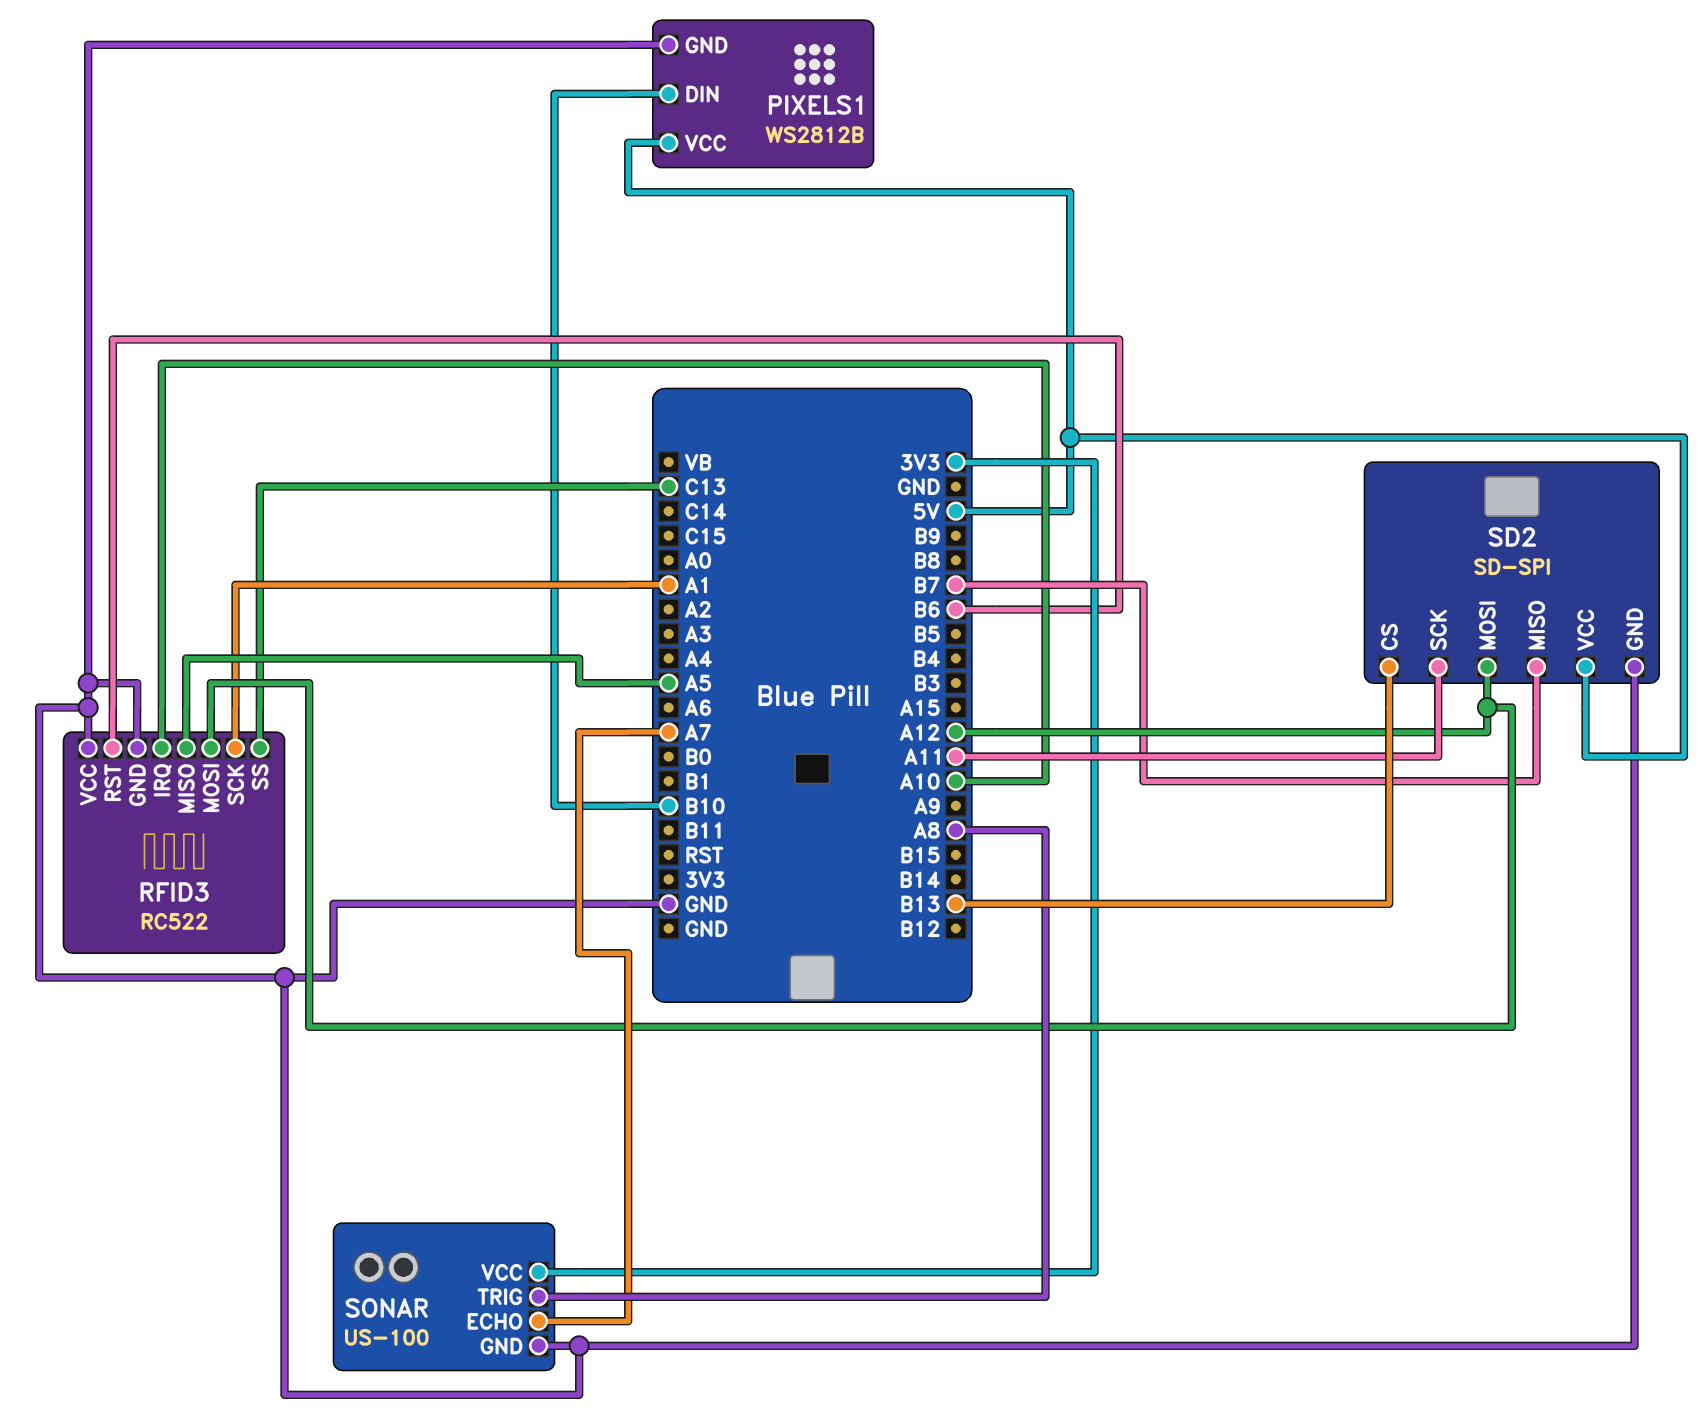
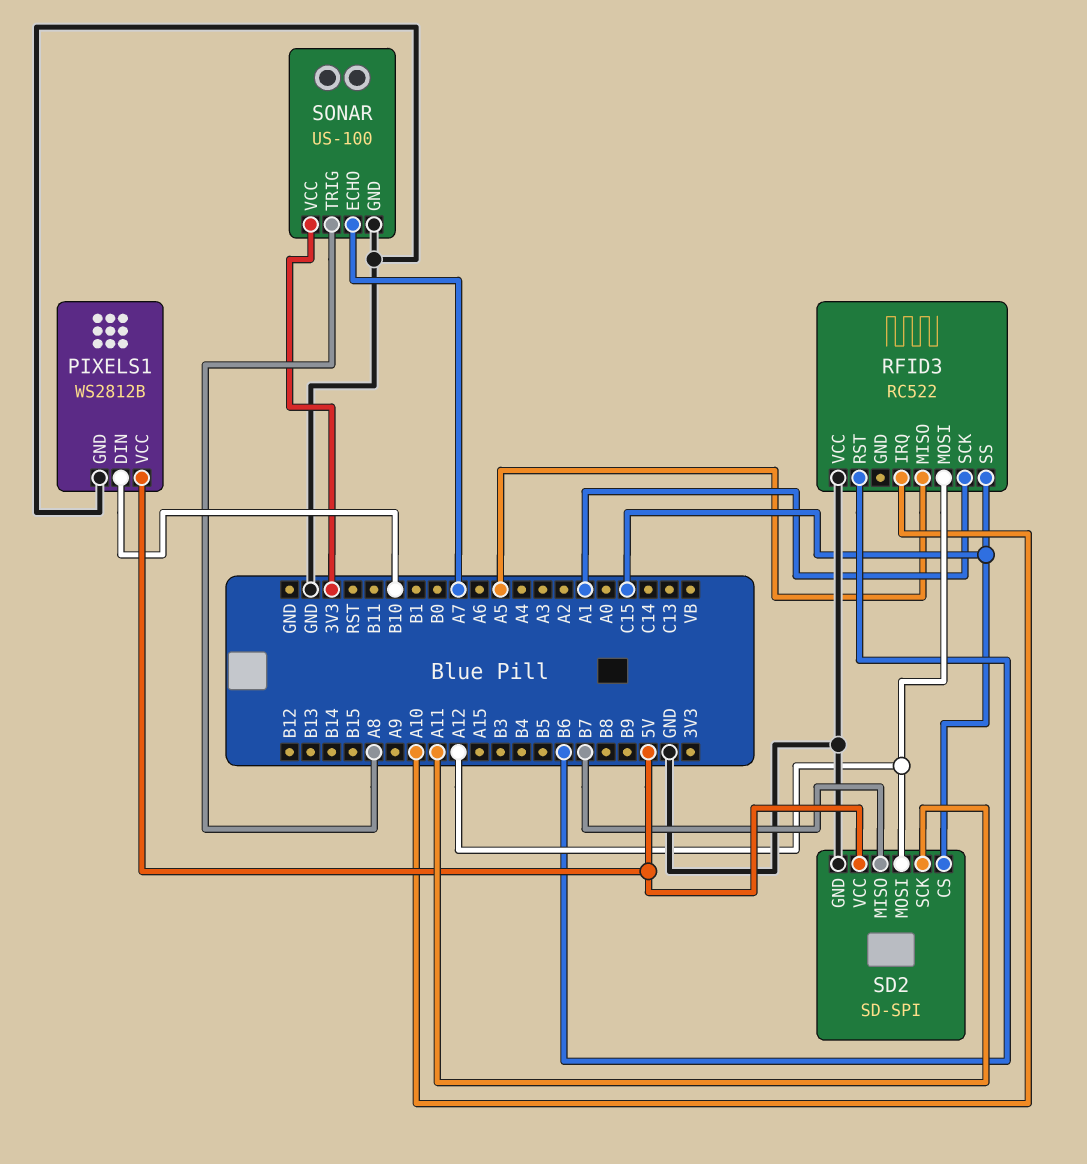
RFID3 pin GND: GND -> none
RFID3 pin SS: C13 -> C15
SD2 pin CS: B13 -> C15

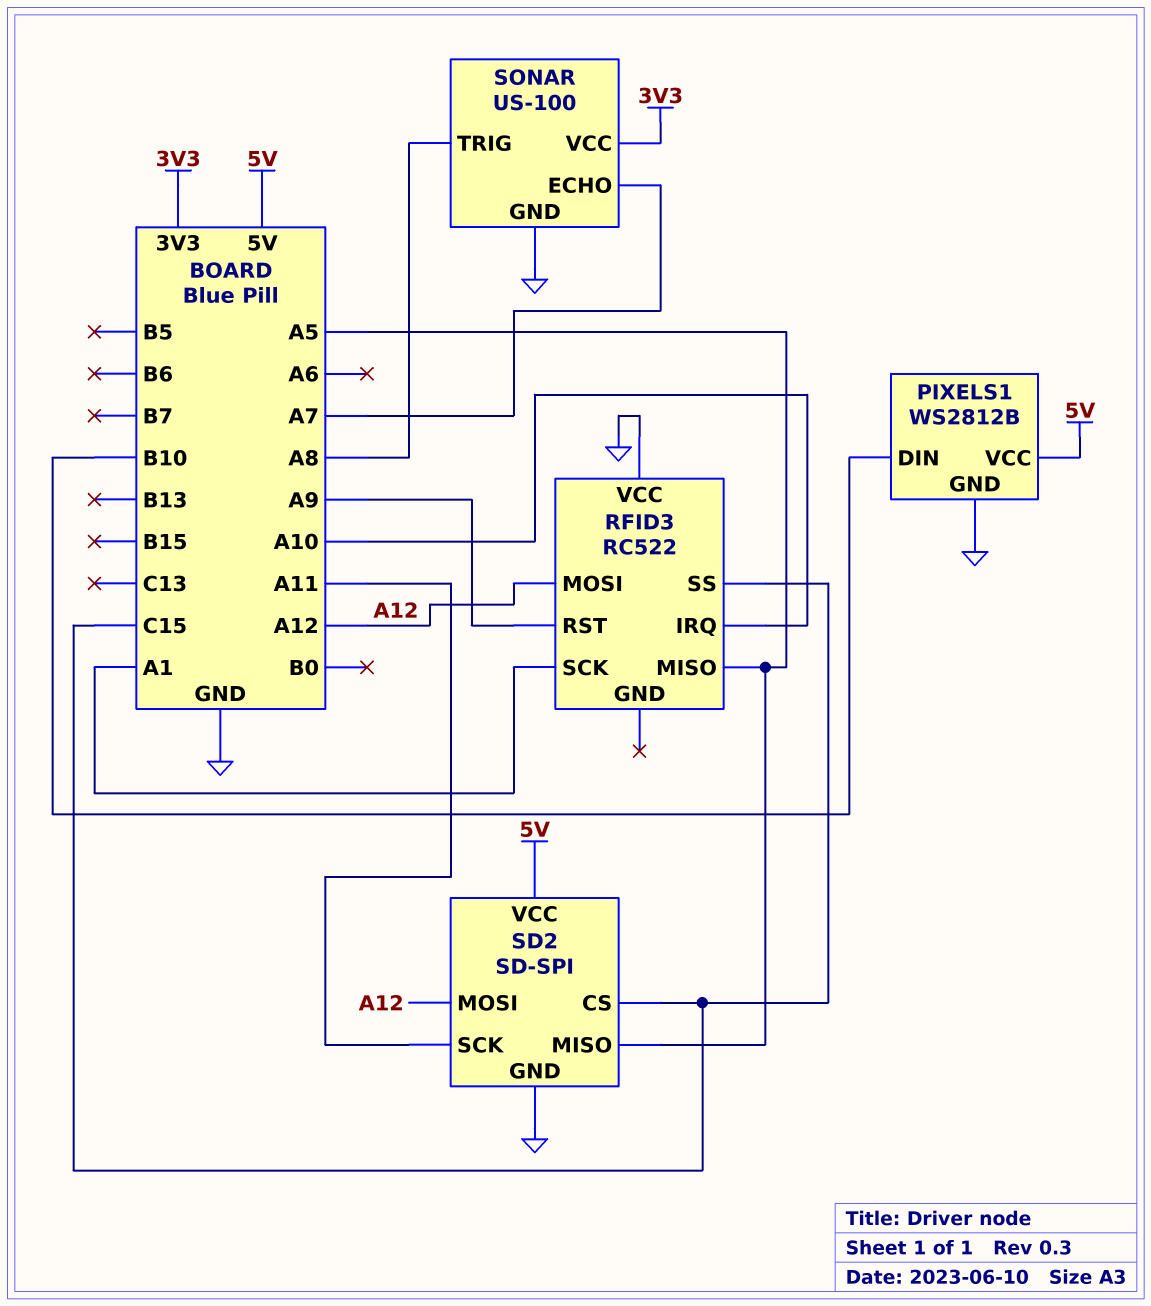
RFID3 pin RST: B6 -> A9
SD2 pin MISO: B7 -> A5

